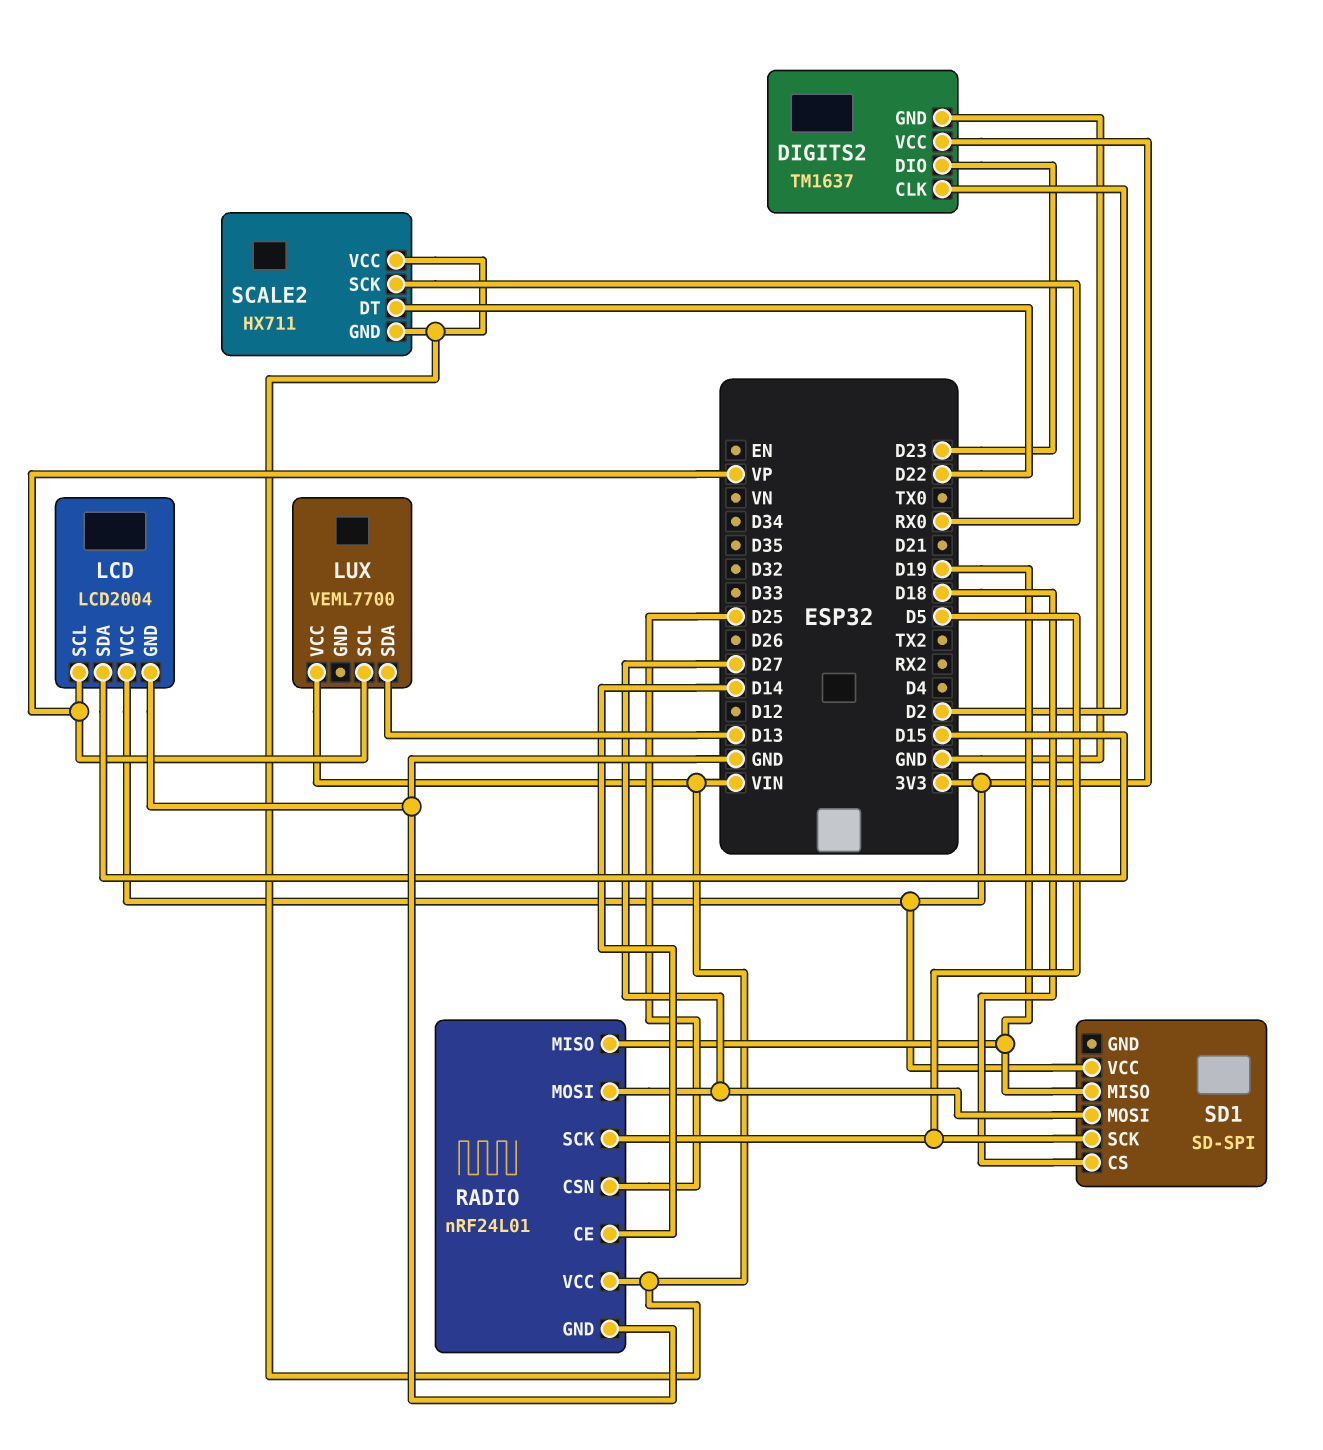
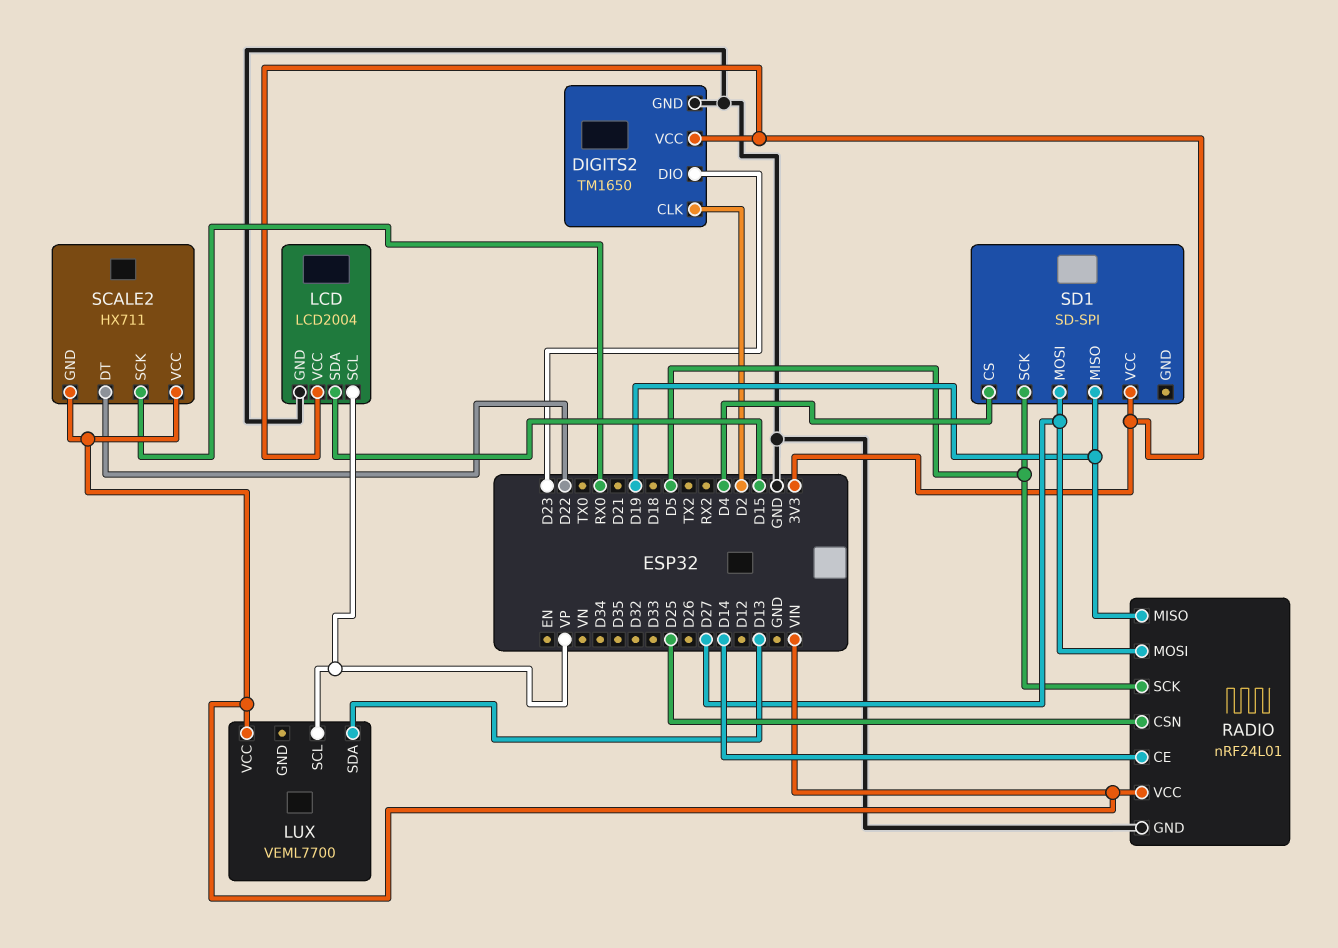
DIGITS2: TM1637 -> TM1650
SD1 pin CS: D18 -> D4

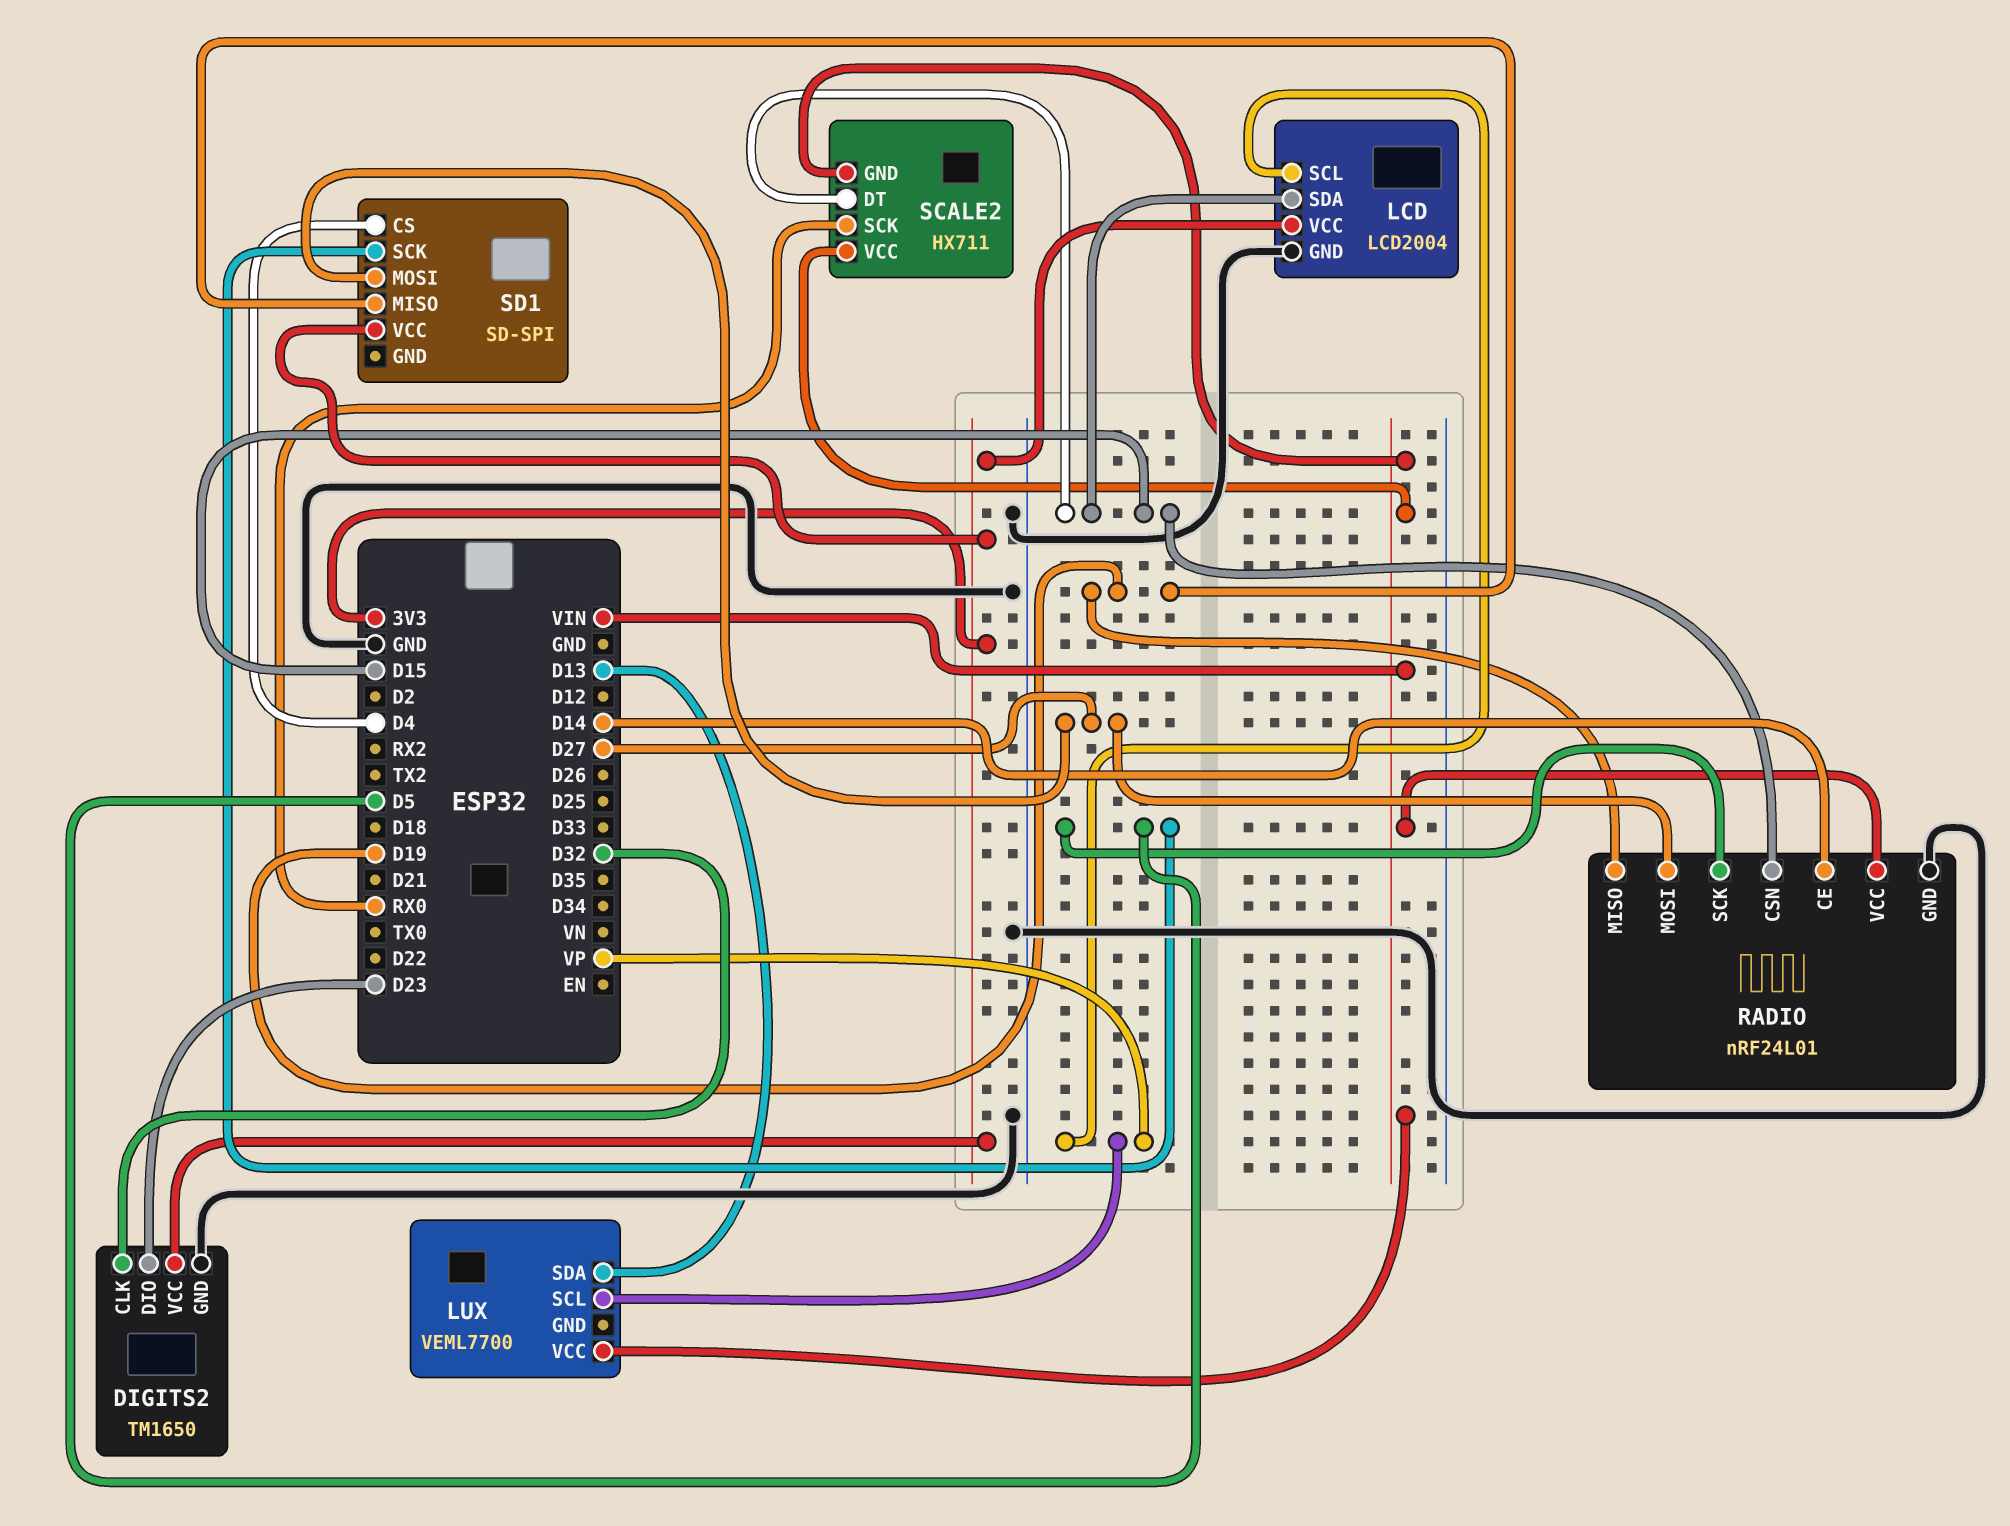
DIGITS2 pin CLK: D2 -> D32
RADIO pin CSN: D25 -> D15
SCALE2 pin DT: D22 -> D15

